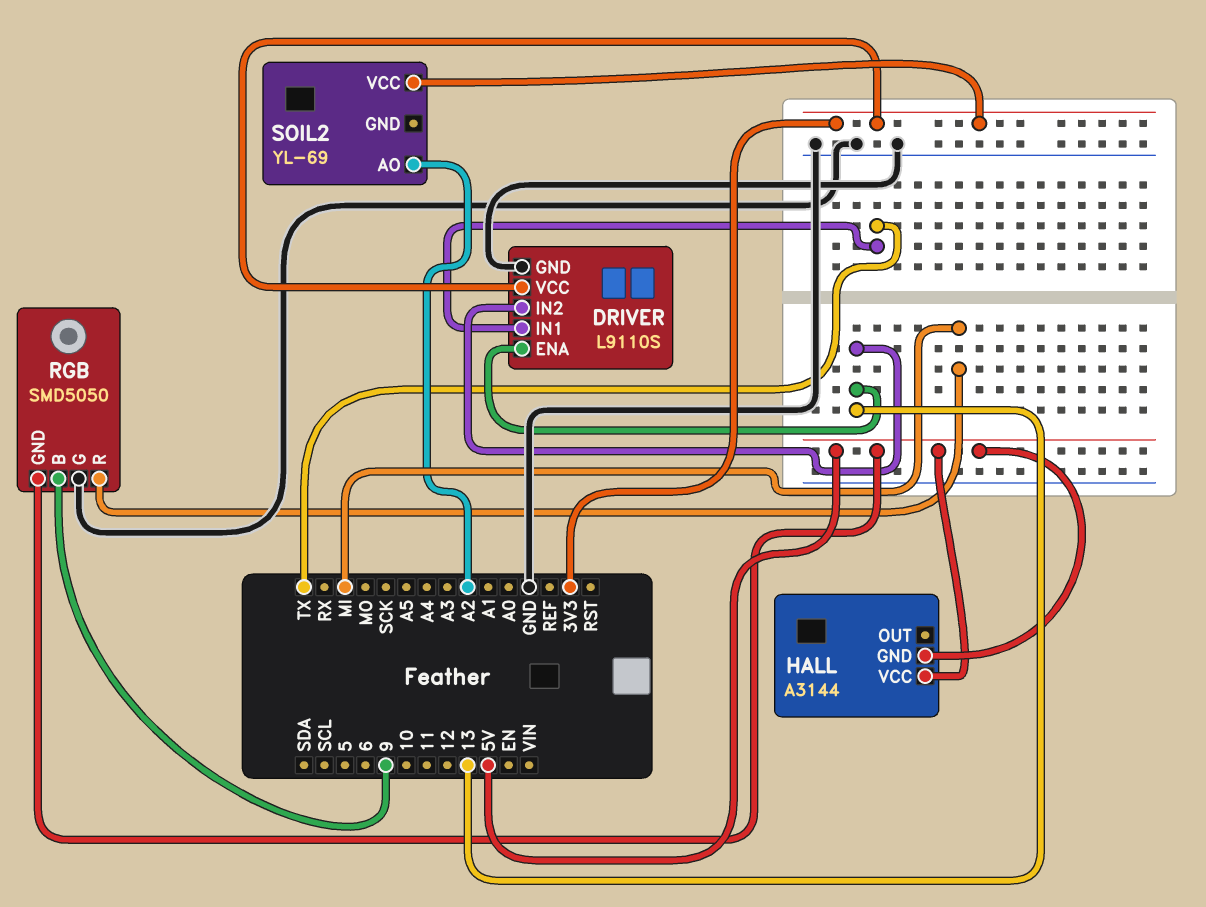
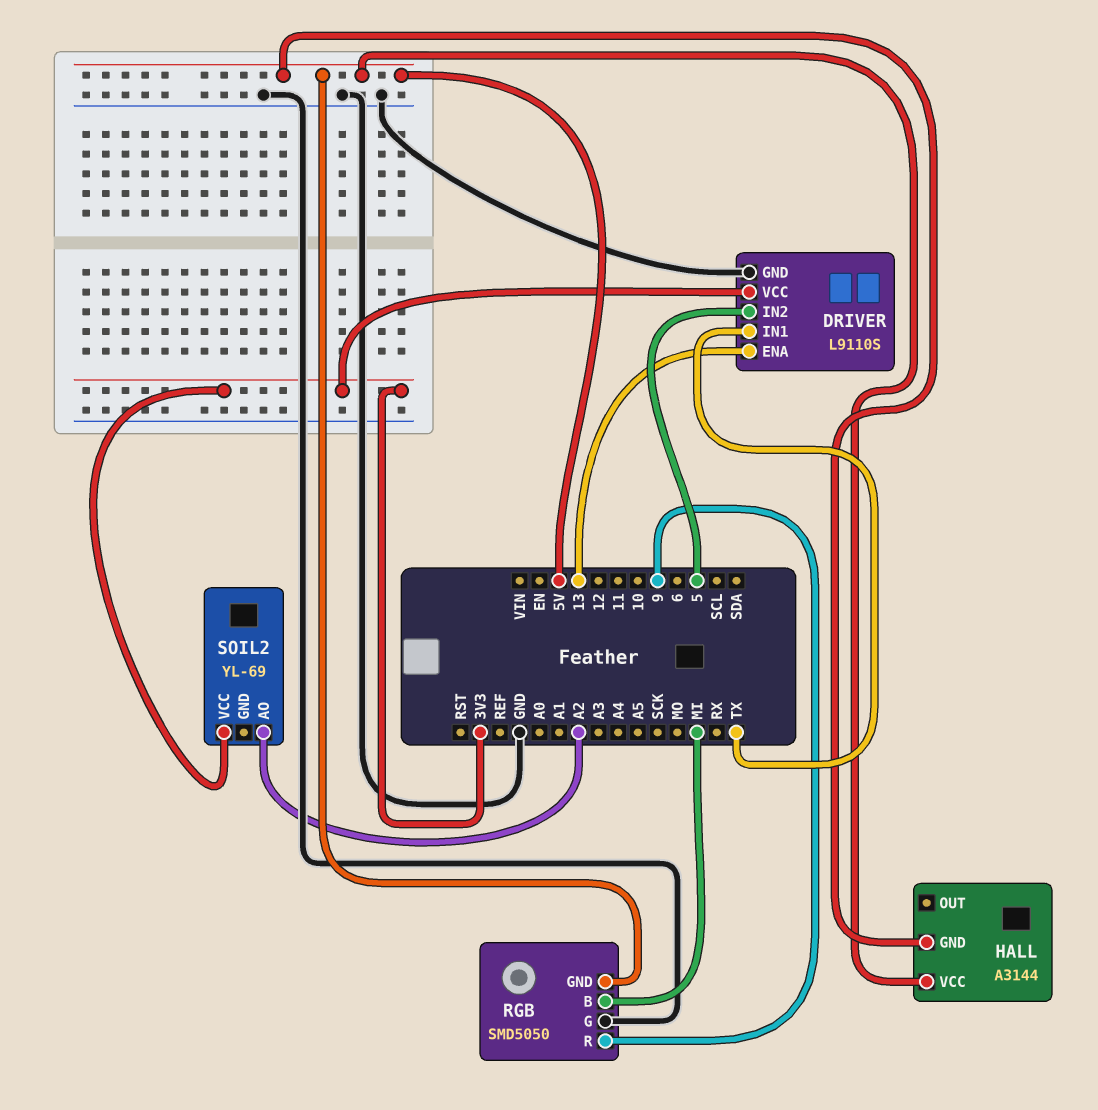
DRIVER pin IN2: 13 -> 5
RGB pin B: 9 -> MI
RGB pin R: MI -> 9

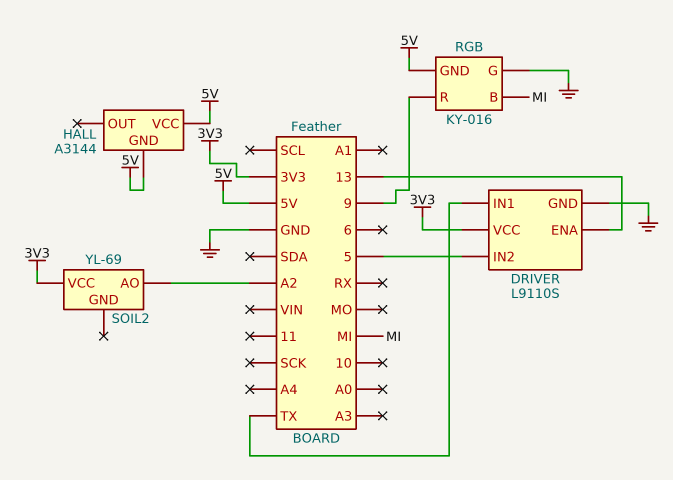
RGB: SMD5050 -> KY-016

